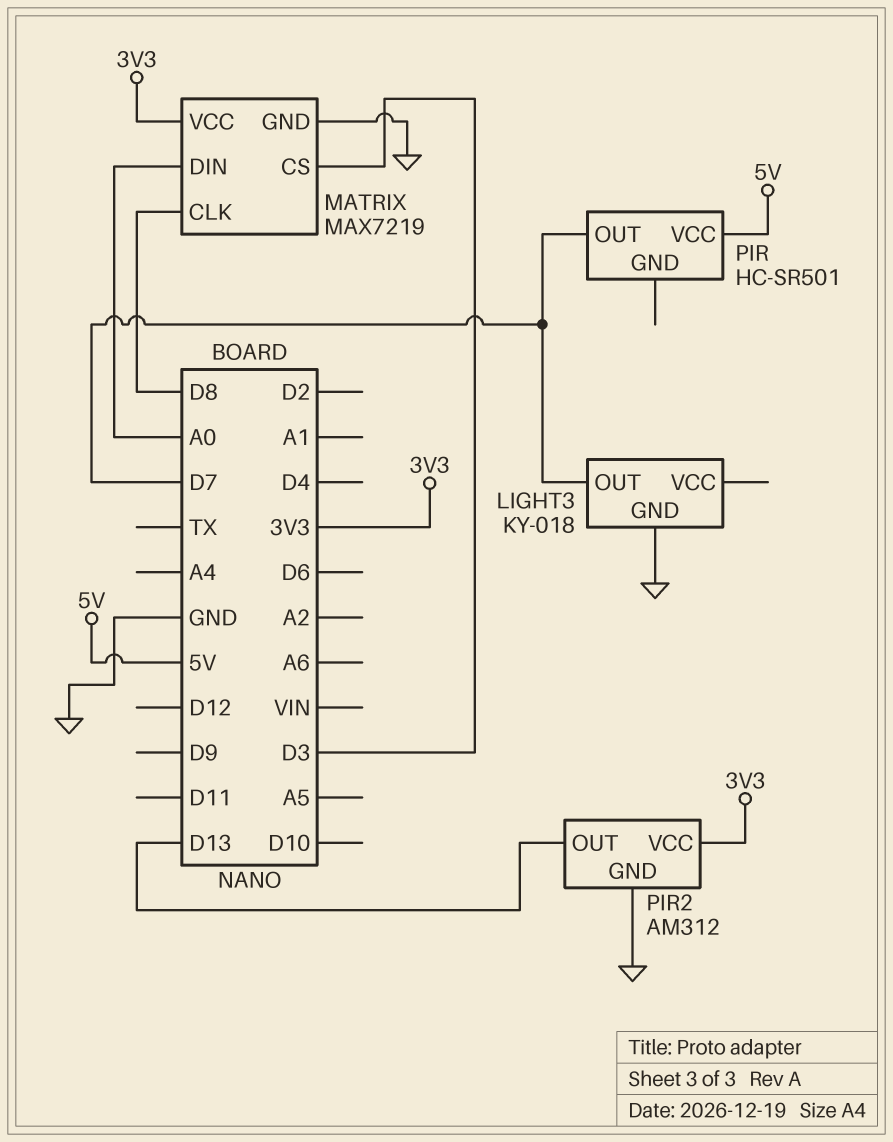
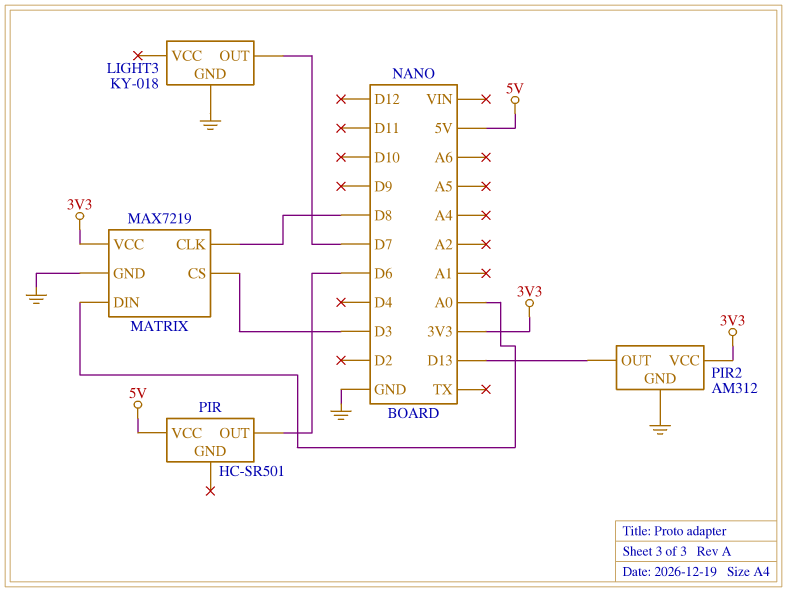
PIR pin OUT: D7 -> D6

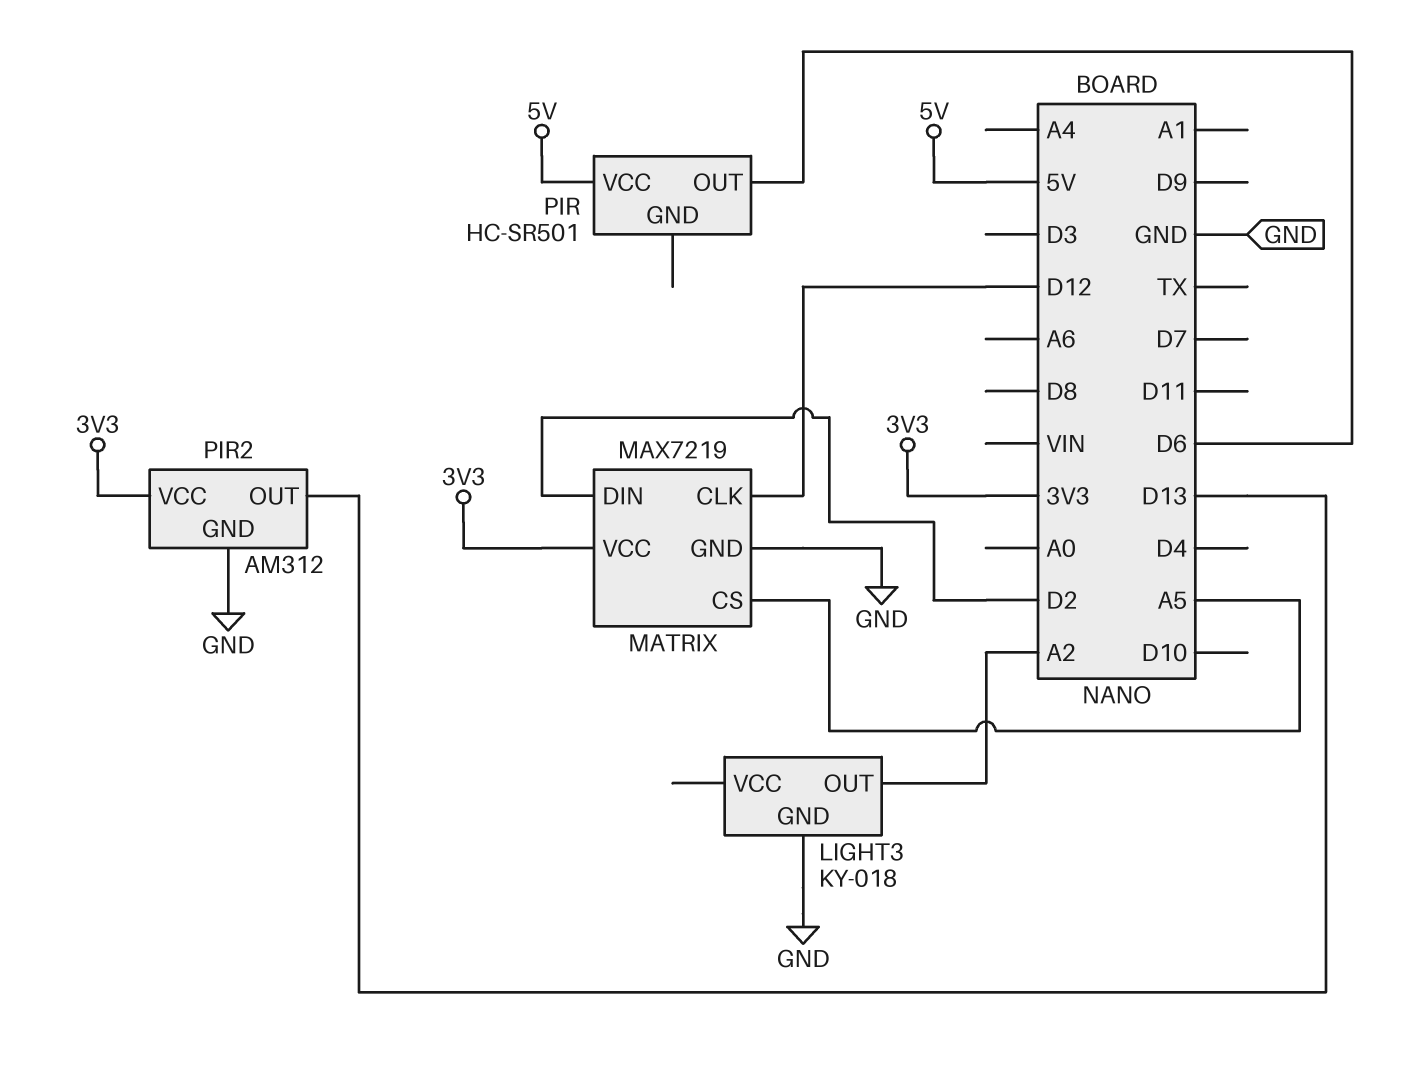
LIGHT3 pin OUT: D7 -> A2
MATRIX pin CLK: D8 -> D12
MATRIX pin CS: D3 -> A5
MATRIX pin DIN: A0 -> D2

